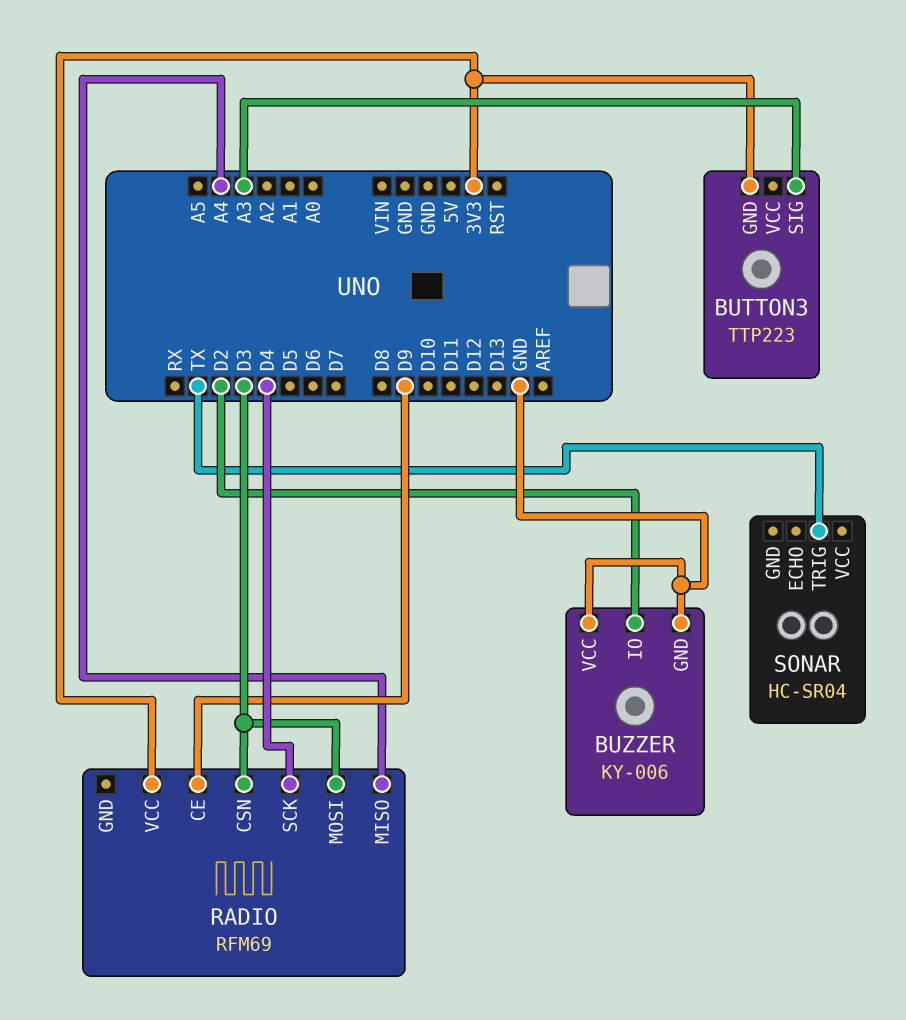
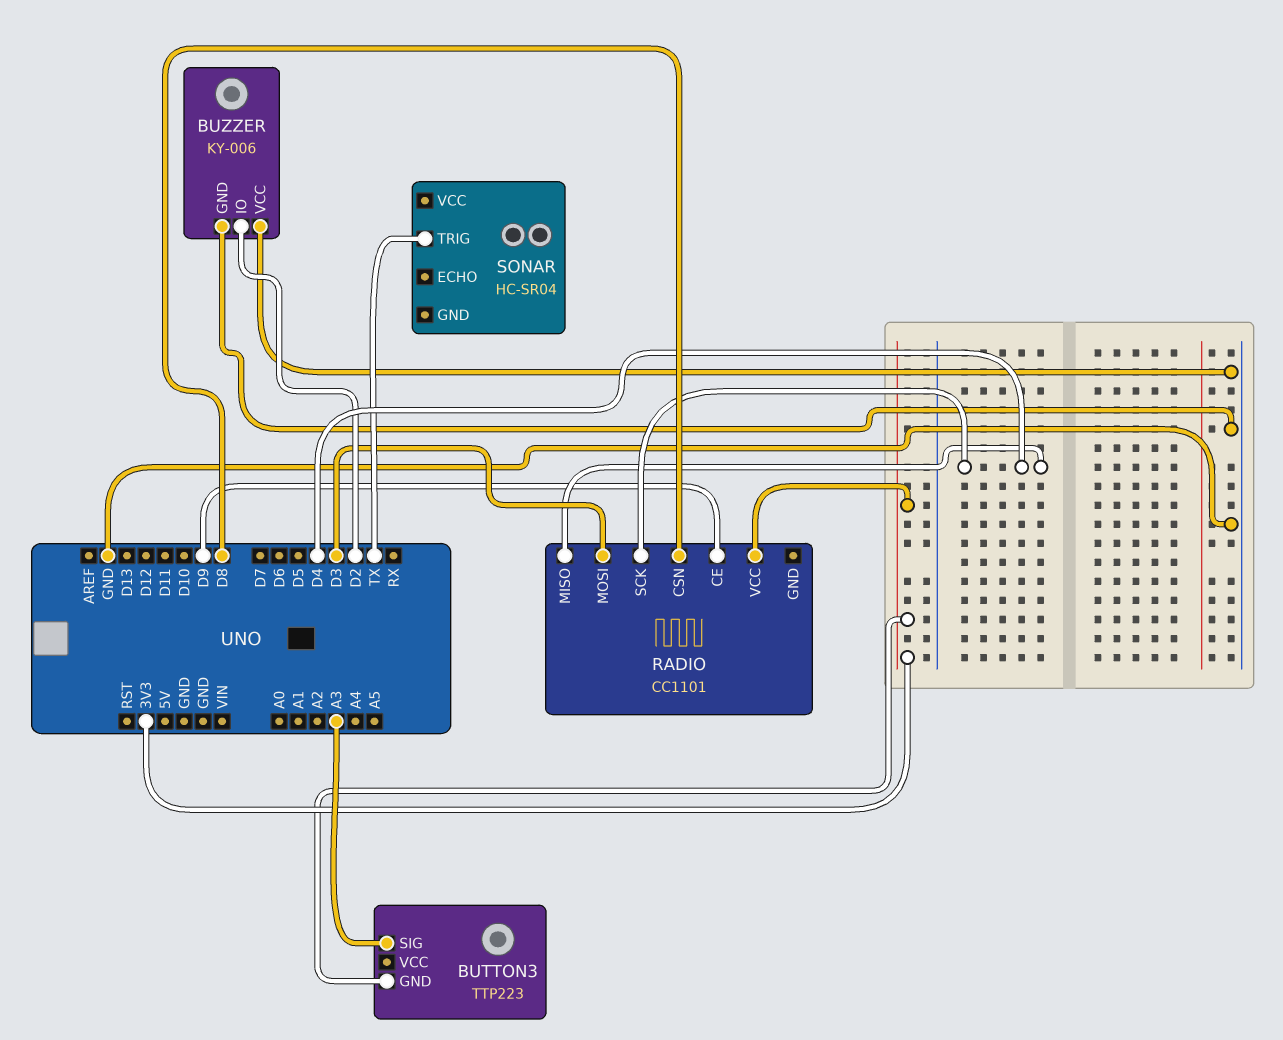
RADIO: RFM69 -> CC1101
RADIO pin CSN: D3 -> D8
RADIO pin MISO: A4 -> D4

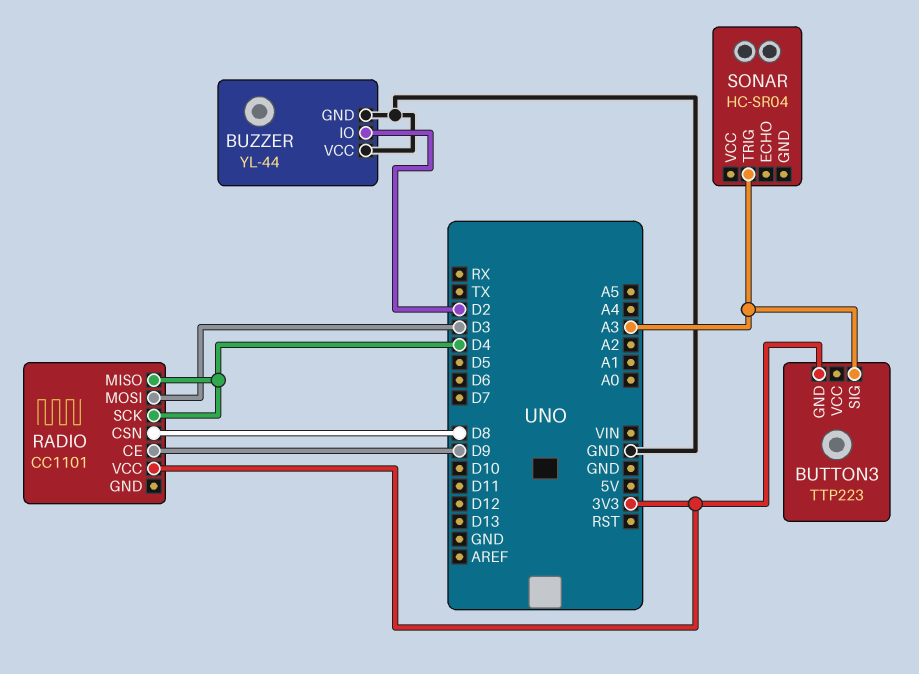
BUZZER: KY-006 -> YL-44
SONAR pin TRIG: TX -> A3

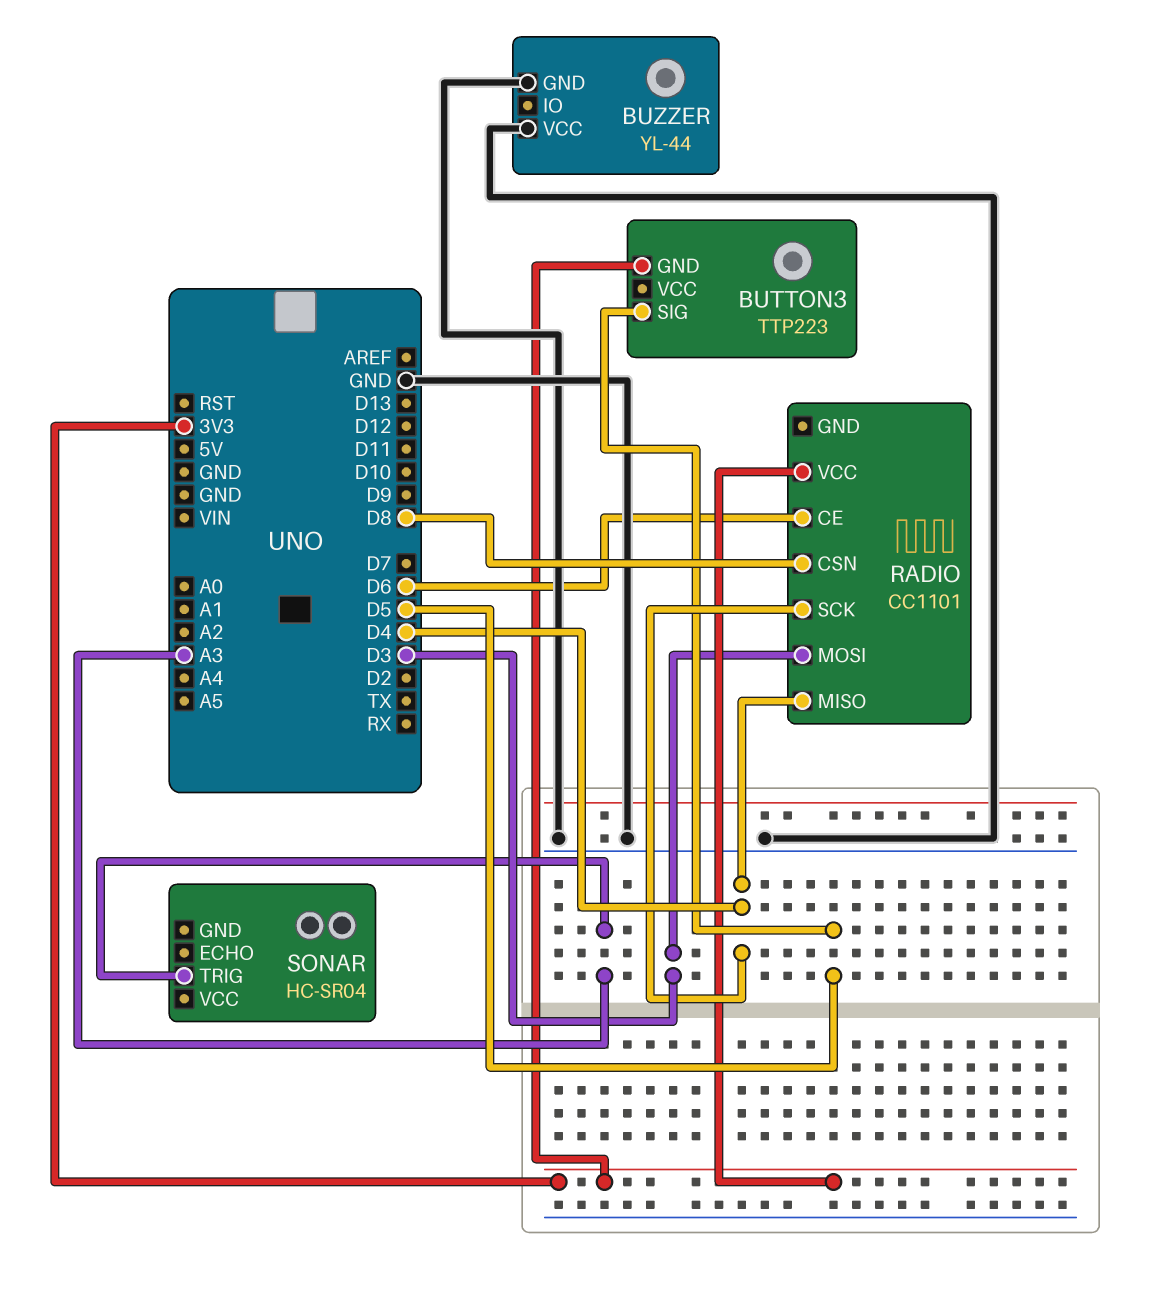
BUTTON3 pin SIG: A3 -> D5
BUZZER pin IO: D2 -> none
RADIO pin CE: D9 -> D6

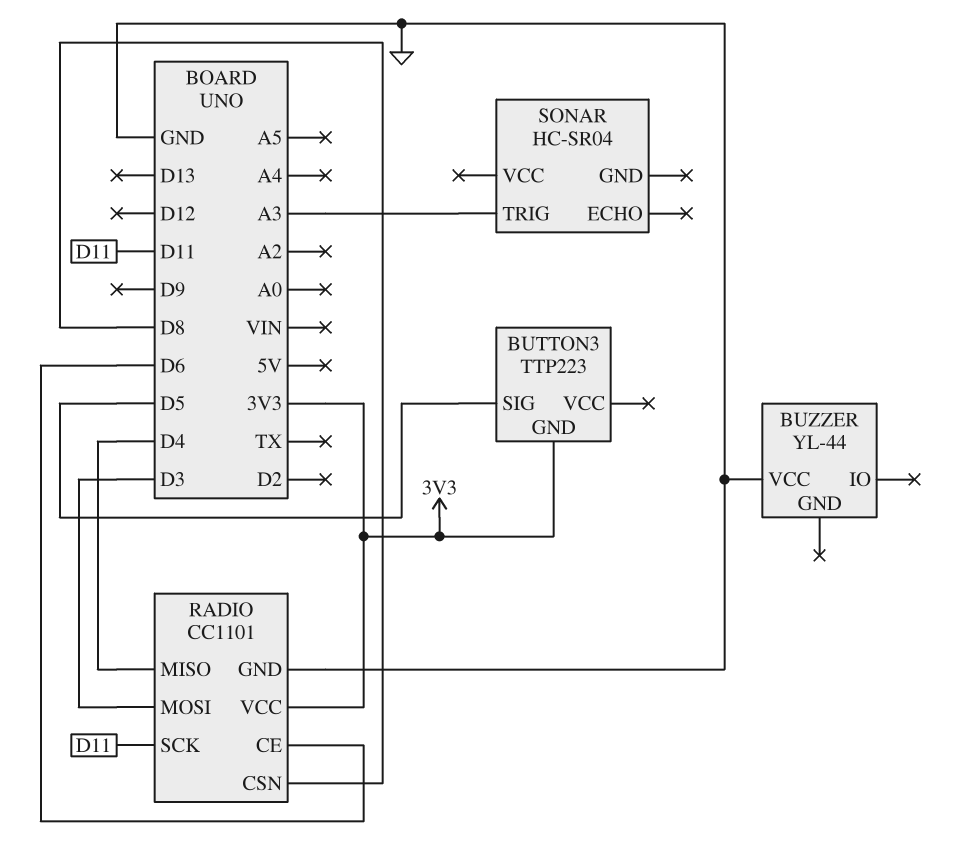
BUZZER pin GND: GND -> none
RADIO pin GND: none -> GND
RADIO pin SCK: D4 -> D11

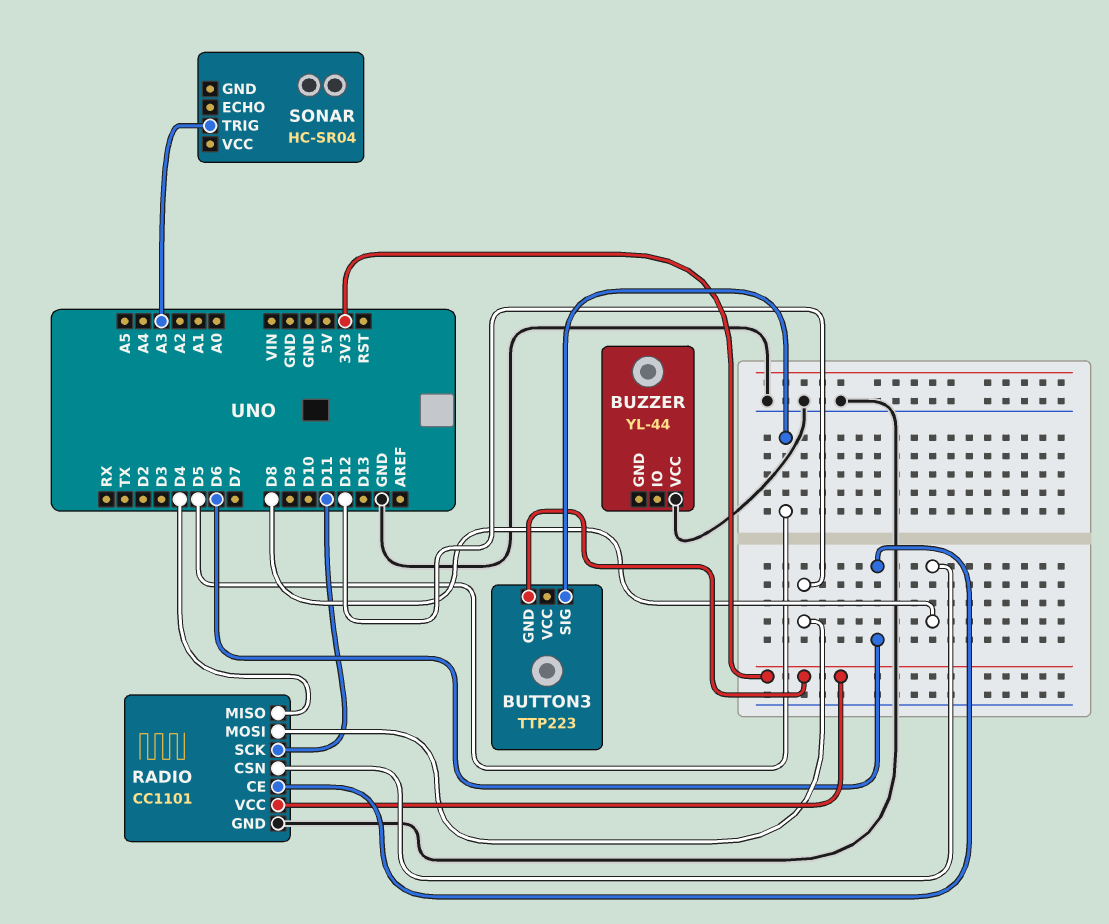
RADIO pin MOSI: D3 -> D12

